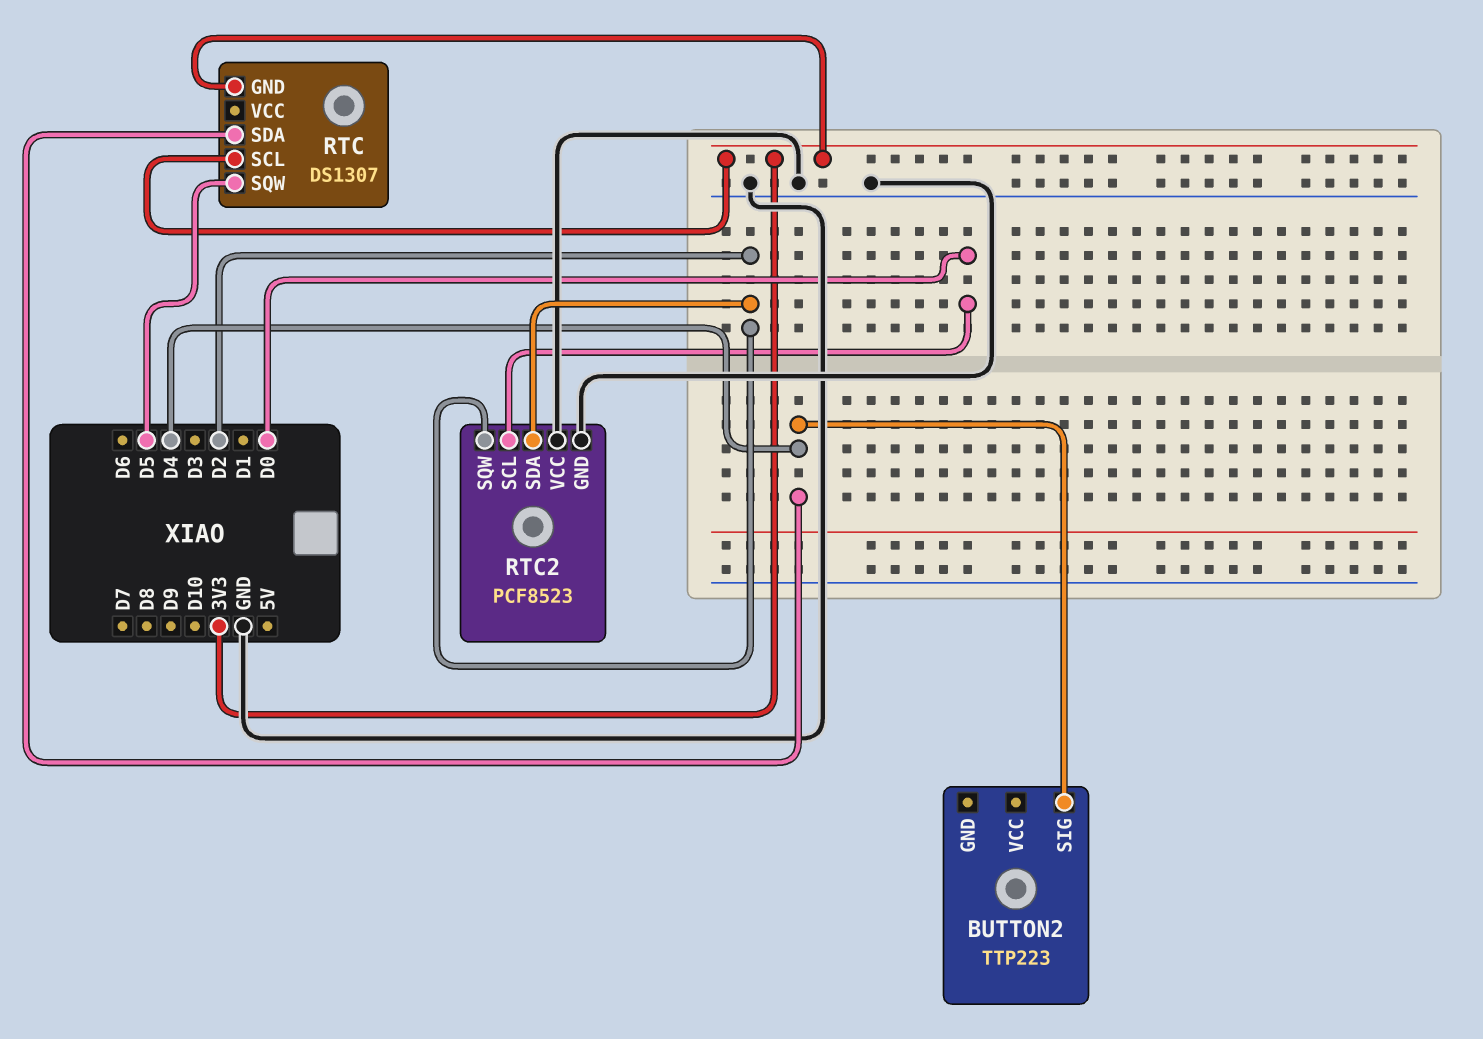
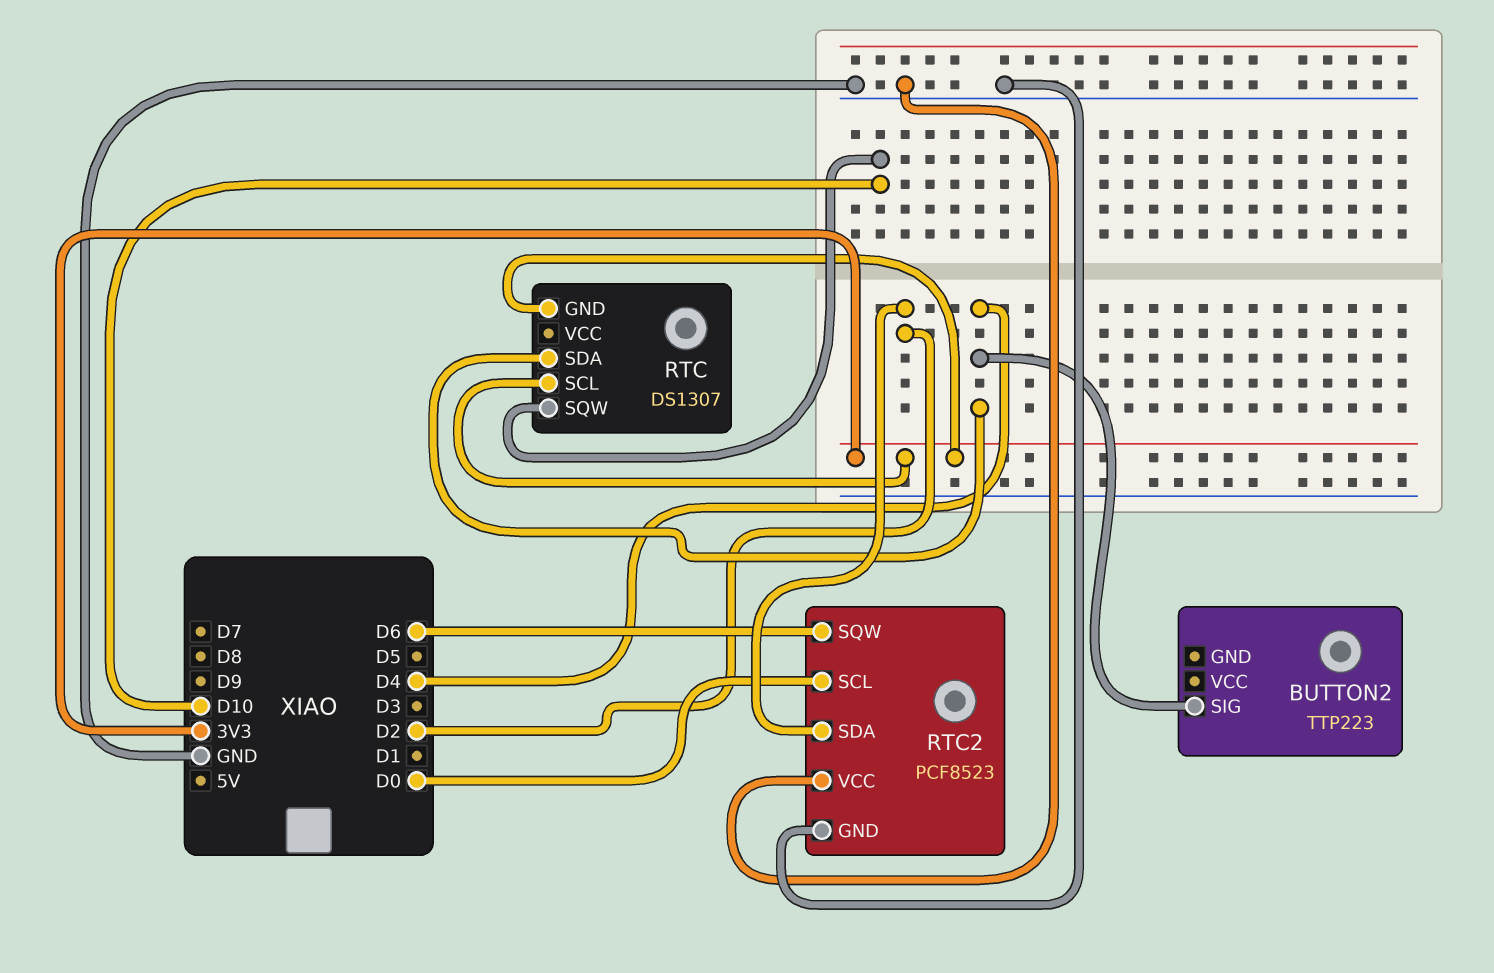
RTC pin SQW: D5 -> D10
RTC2 pin SQW: D2 -> D6

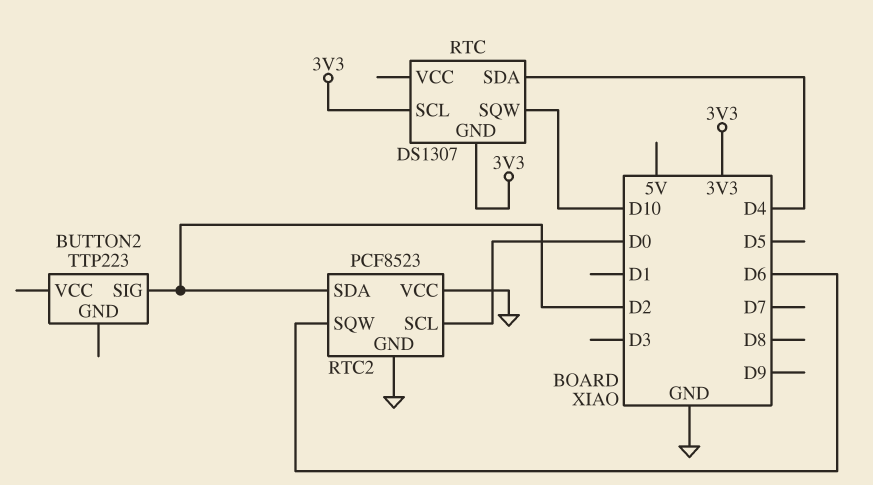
BUTTON2 pin SIG: D4 -> D2

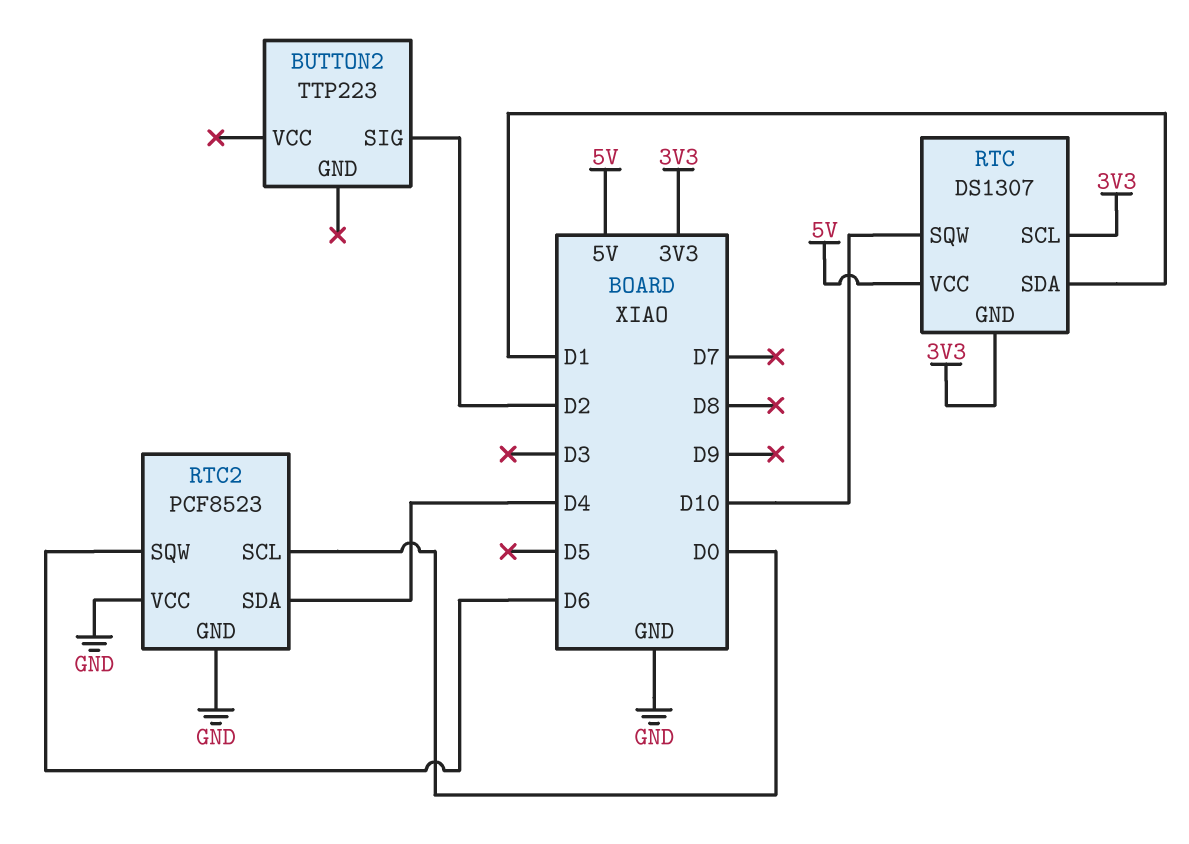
RTC pin SDA: D4 -> D1
RTC pin VCC: none -> 5V
RTC2 pin SDA: D2 -> D4

